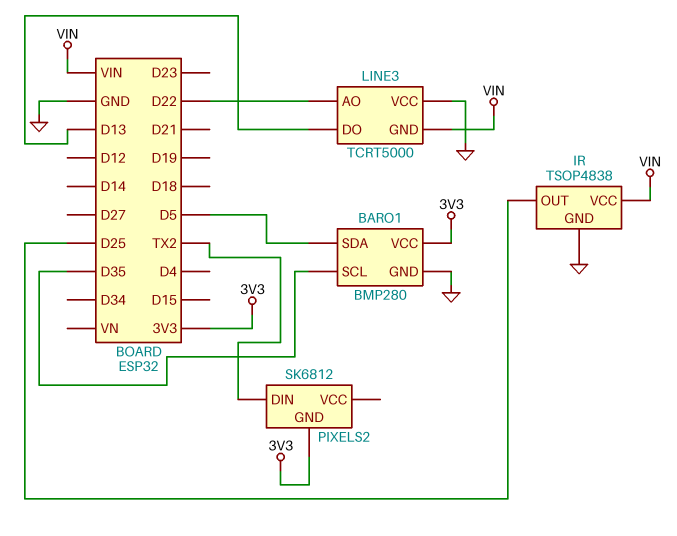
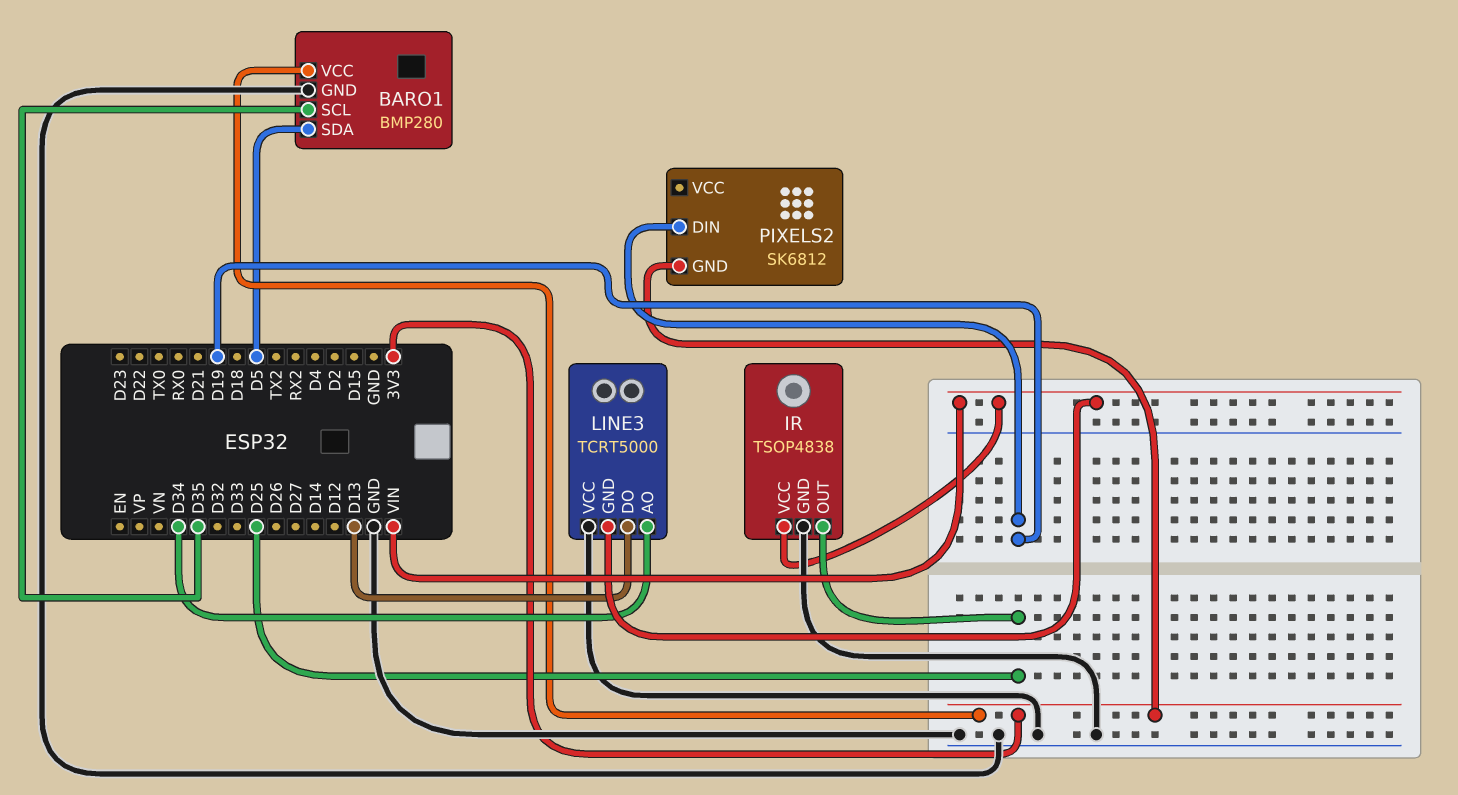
LINE3 pin AO: D22 -> D34
PIXELS2 pin DIN: TX2 -> D19

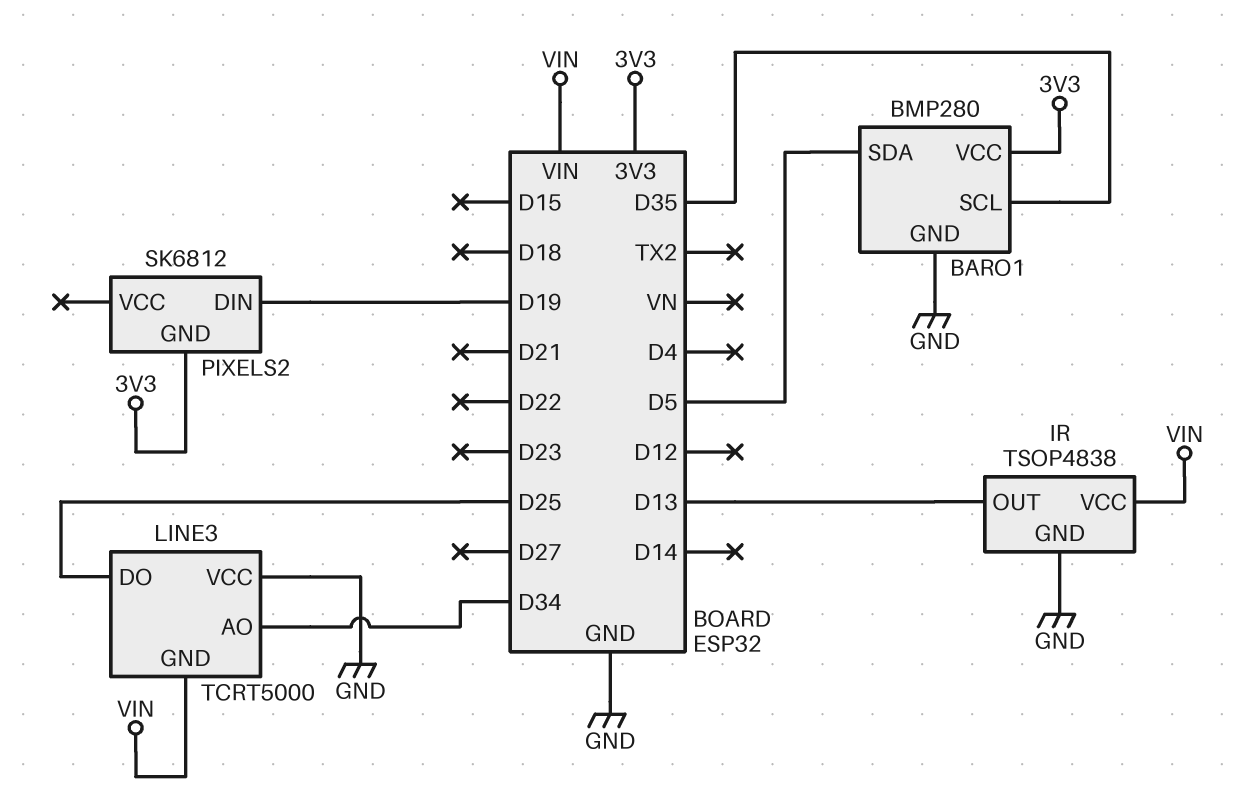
IR pin OUT: D25 -> D13
LINE3 pin DO: D13 -> D25

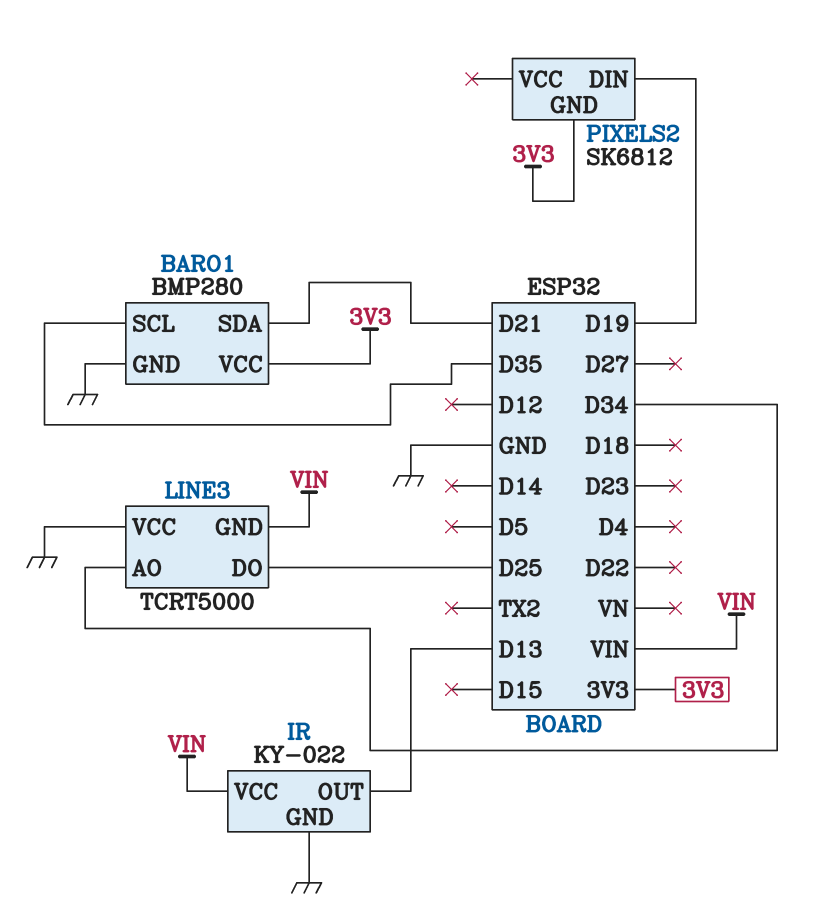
BARO1 pin SDA: D5 -> D21
IR: TSOP4838 -> KY-022

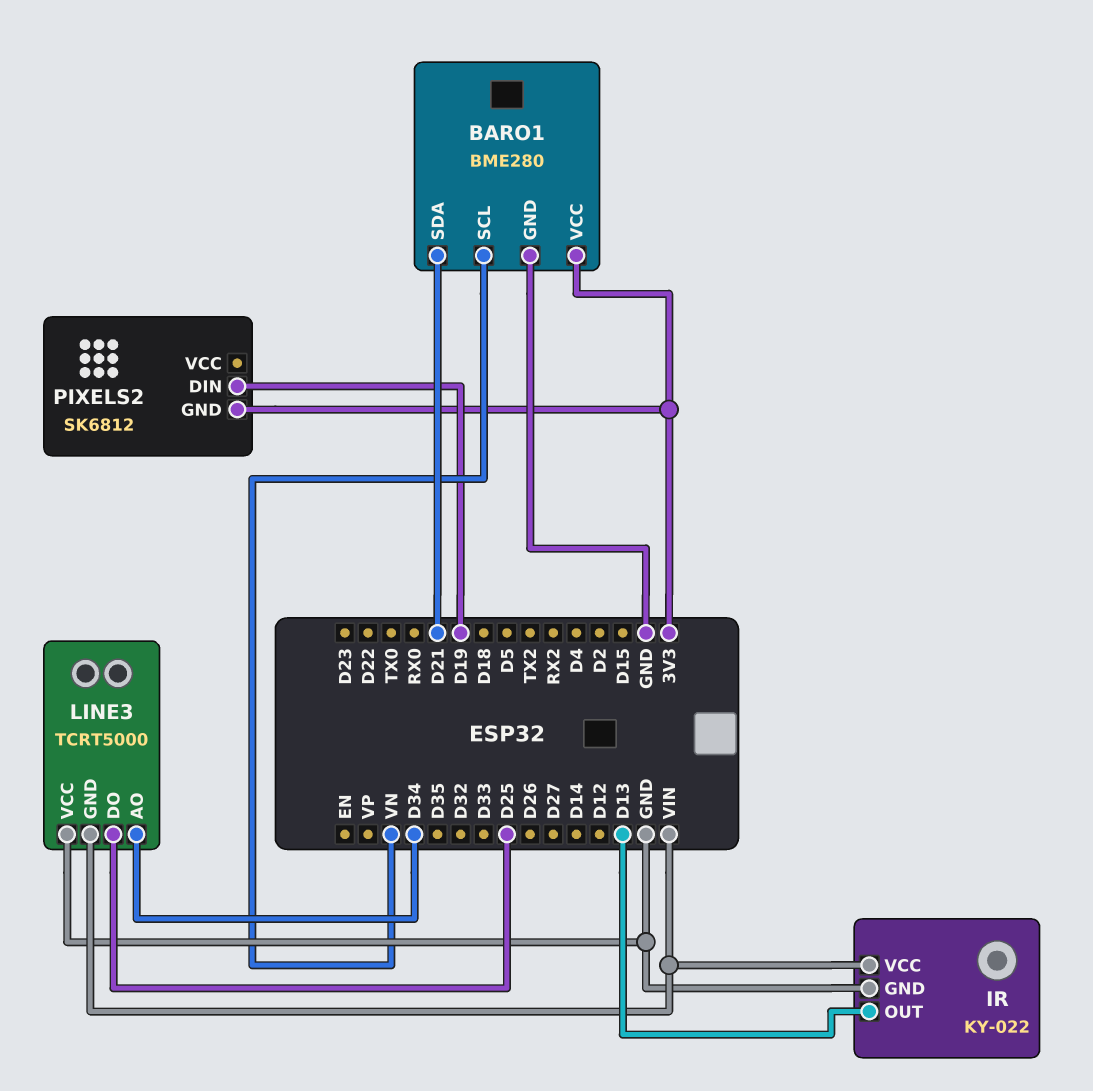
BARO1: BMP280 -> BME280
BARO1 pin SCL: D35 -> VN

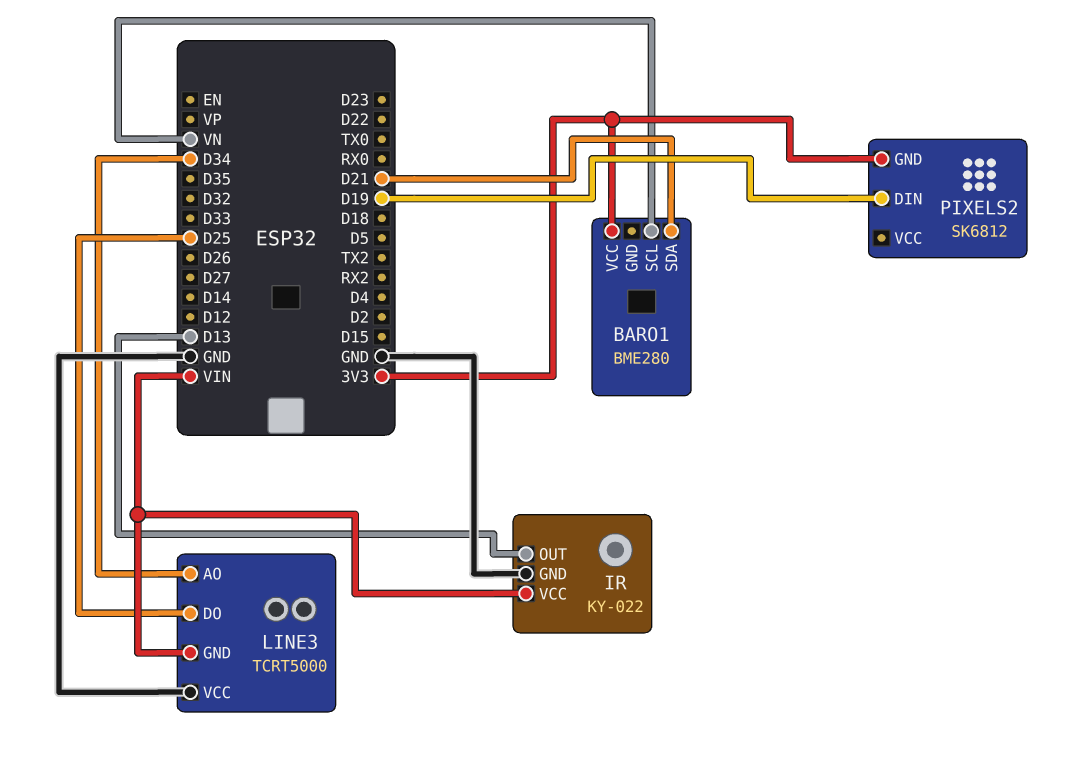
BARO1 pin GND: GND -> none

